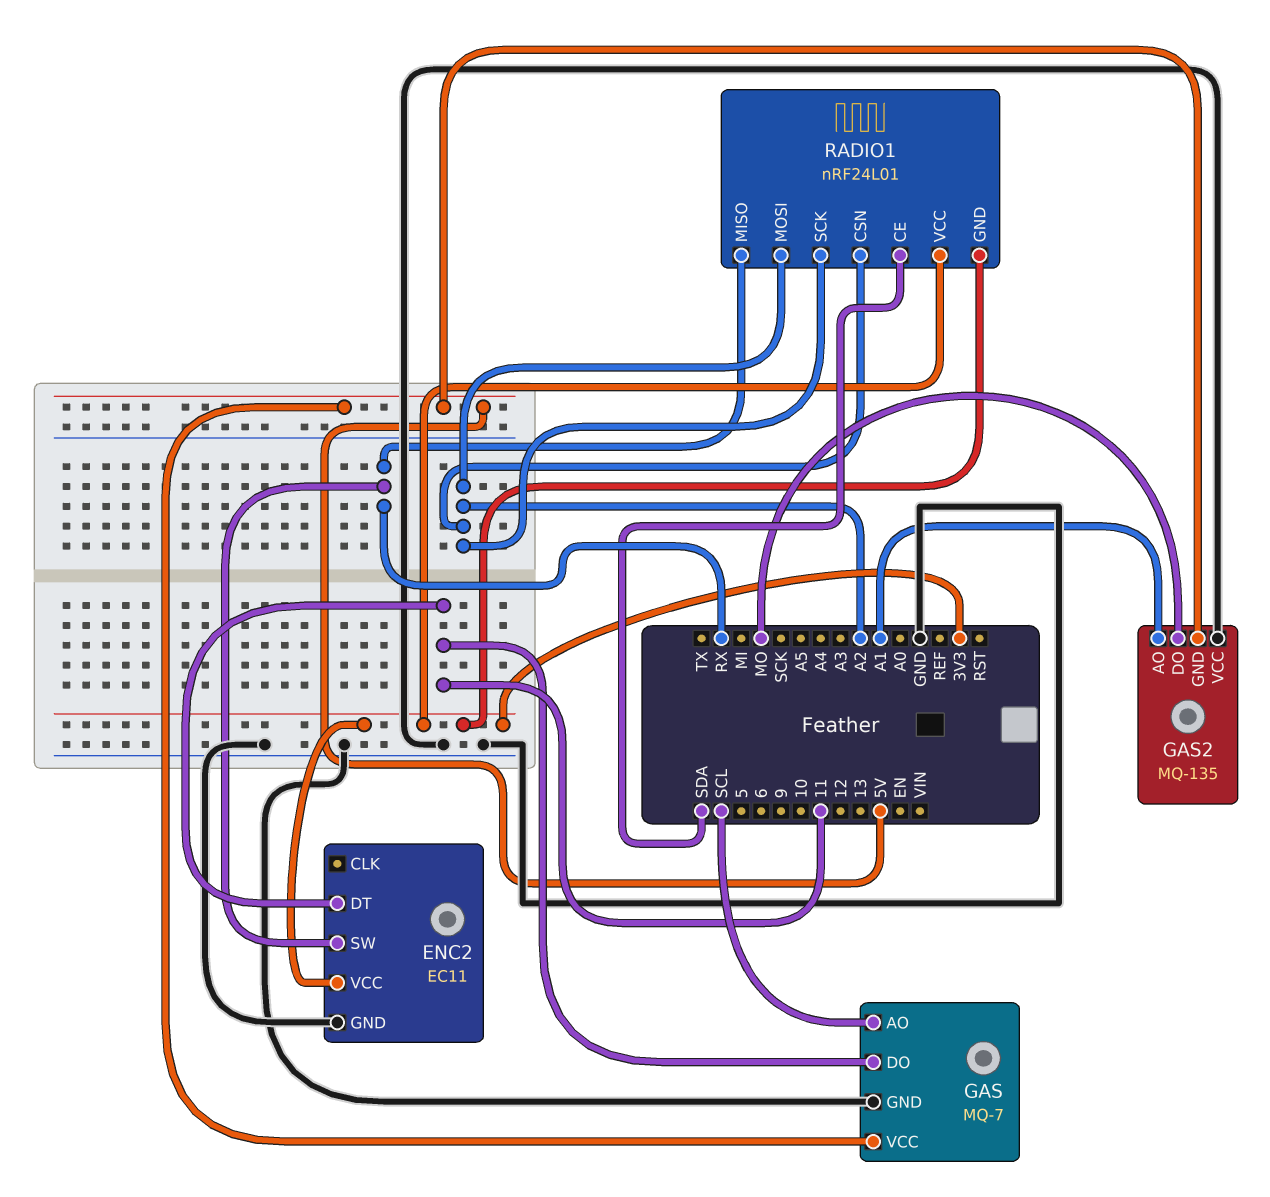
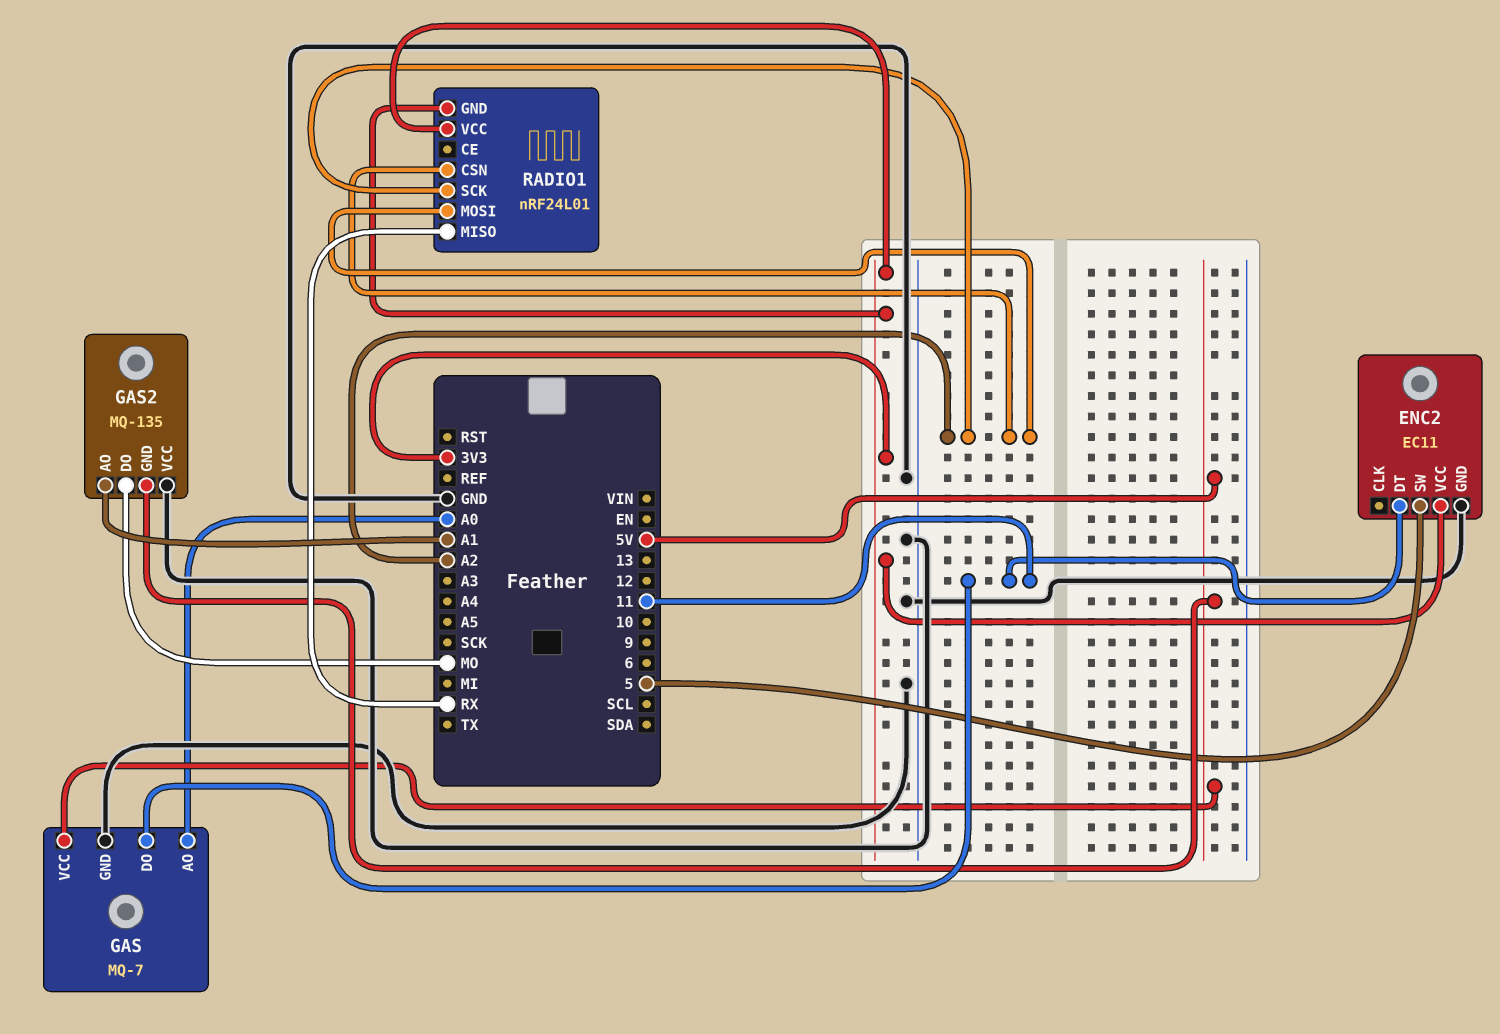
ENC2 pin SW: RX -> 5
GAS pin AO: SCL -> A0
RADIO1 pin CE: SDA -> none

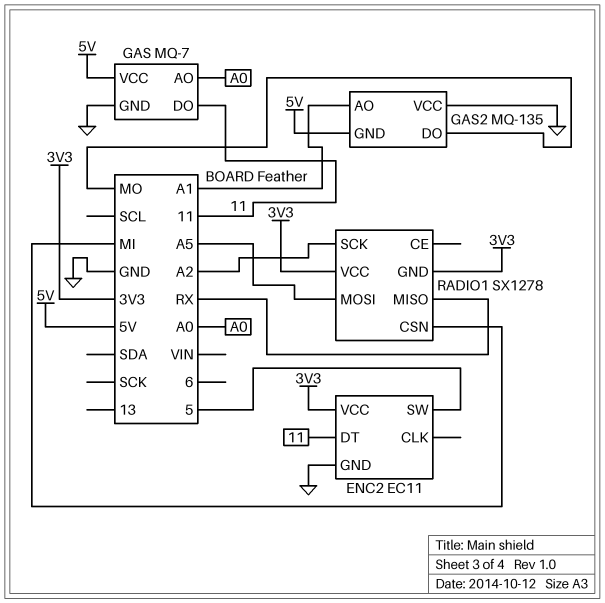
RADIO1: nRF24L01 -> SX1278
RADIO1 pin CSN: A2 -> MI
RADIO1 pin MOSI: A2 -> A5

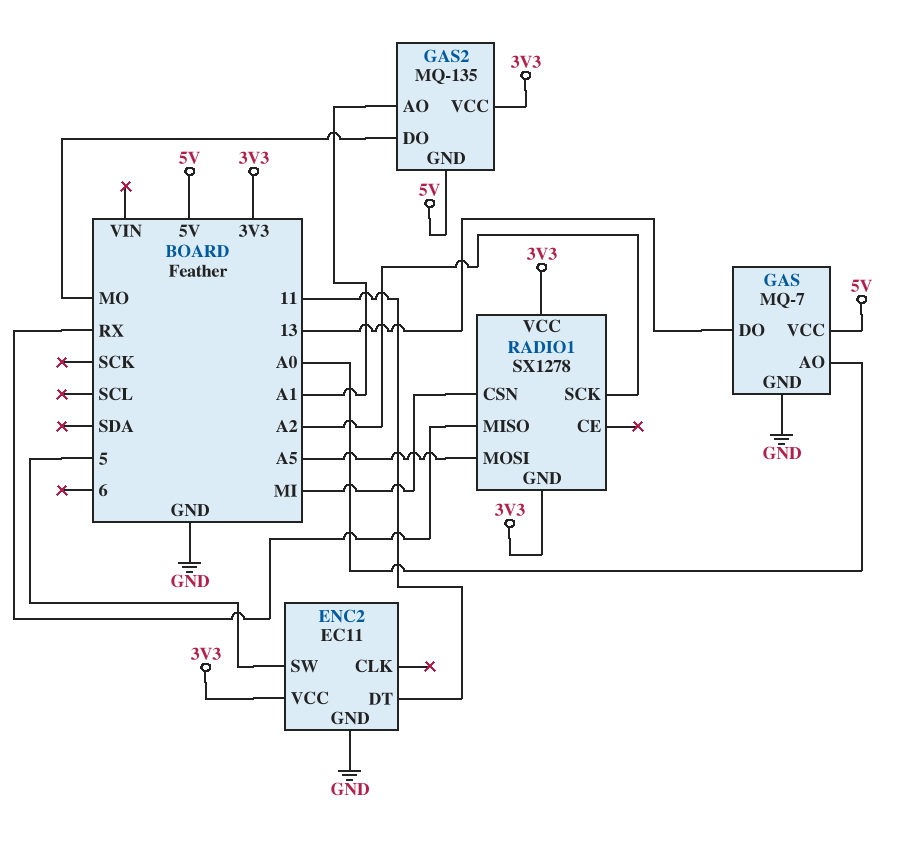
GAS pin DO: 11 -> 13
GAS2 pin VCC: GND -> 3V3

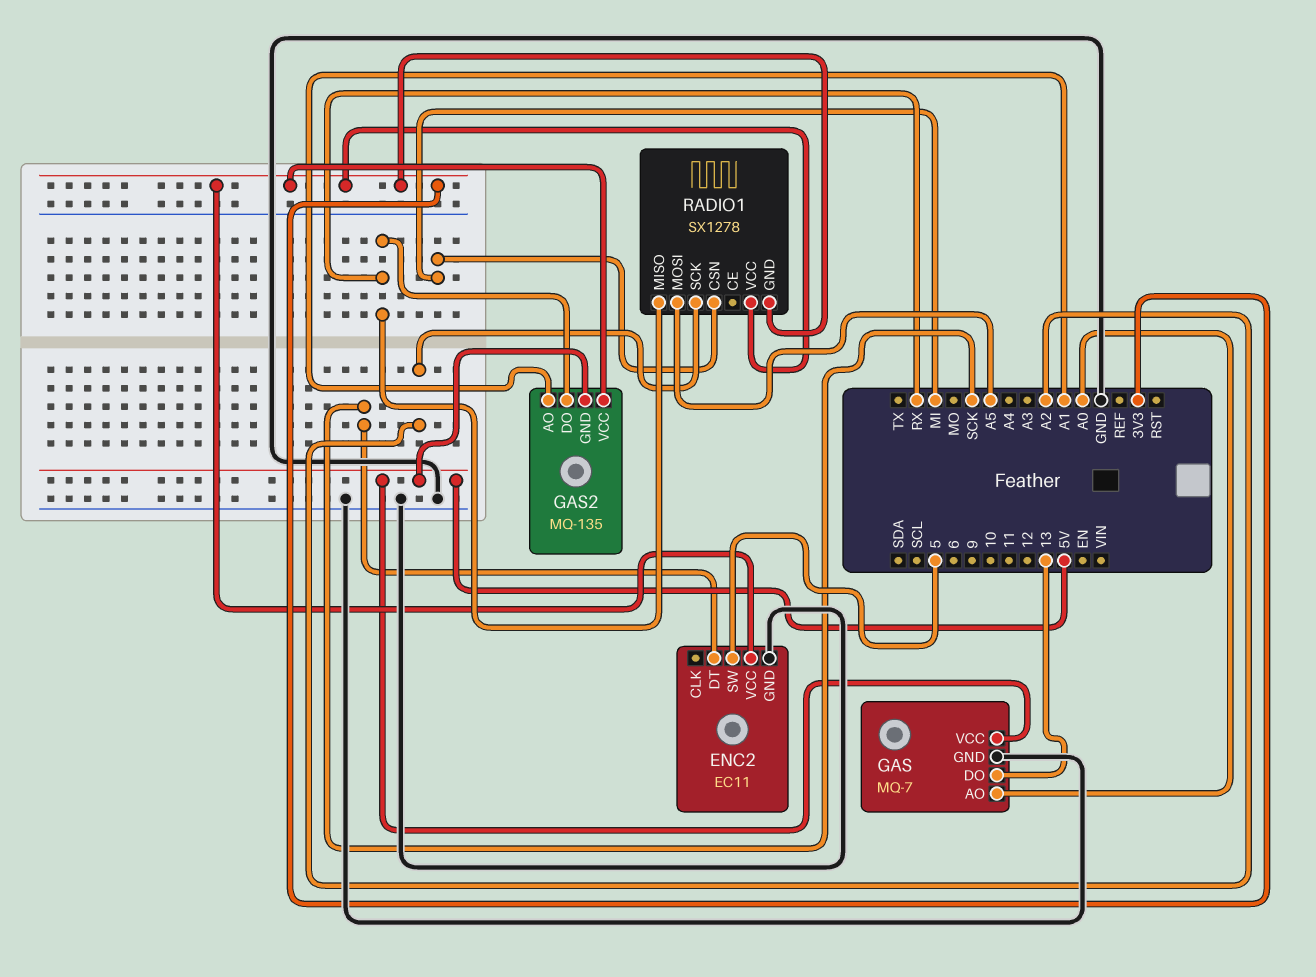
ENC2 pin DT: 11 -> SCK
GAS2 pin DO: MO -> RX

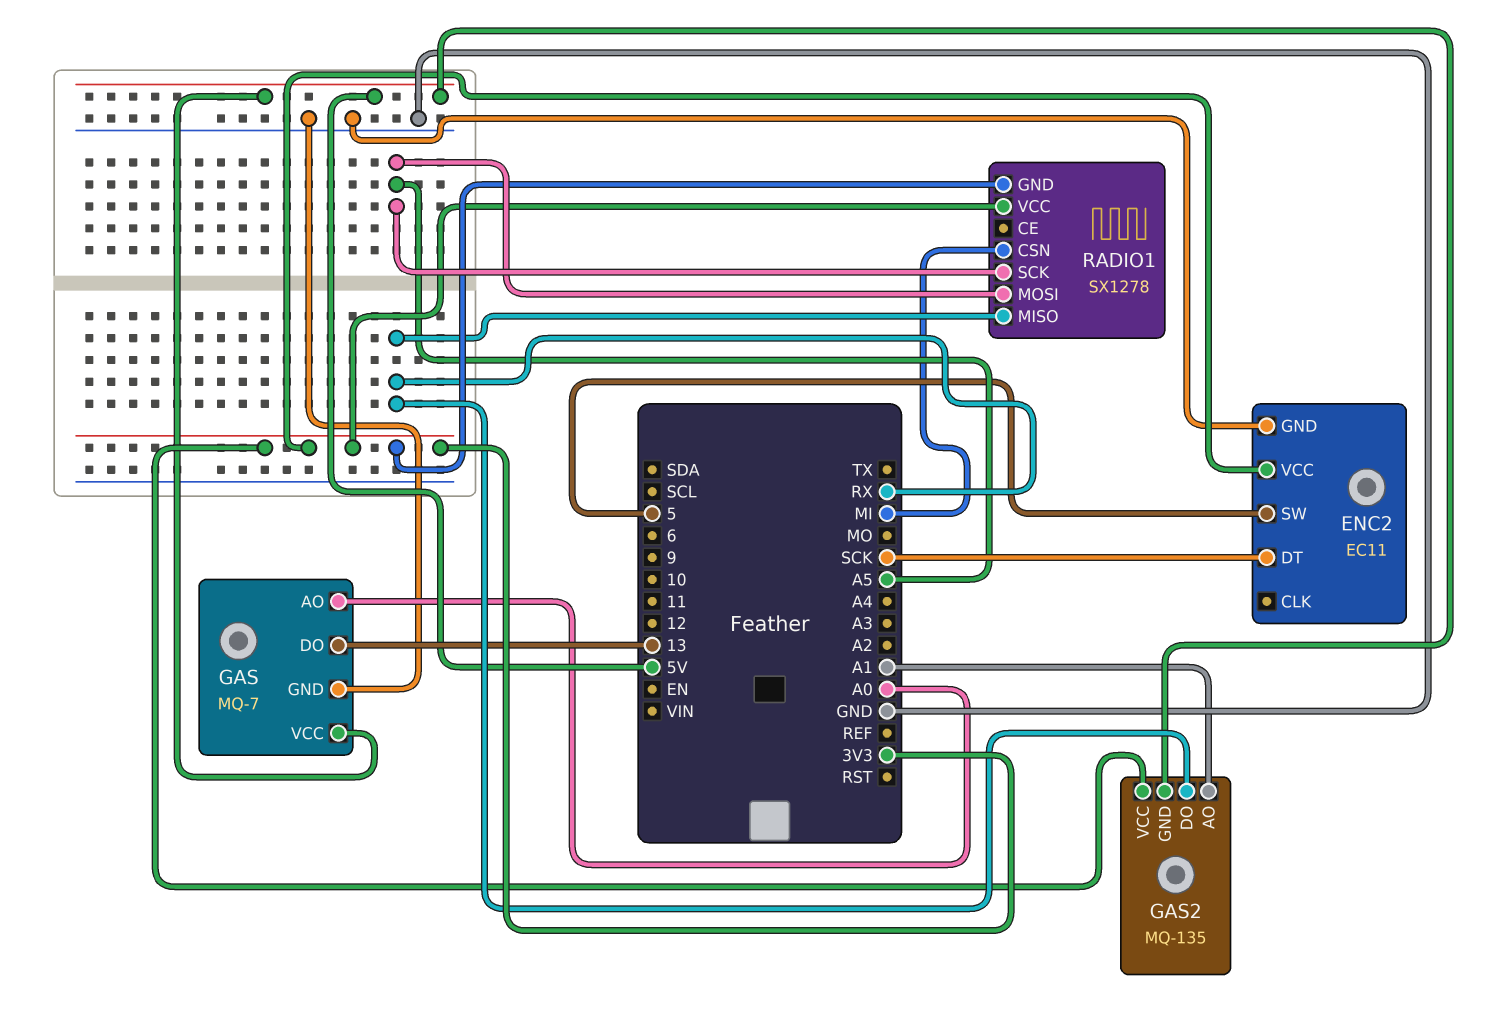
RADIO1 pin SCK: A2 -> A5

